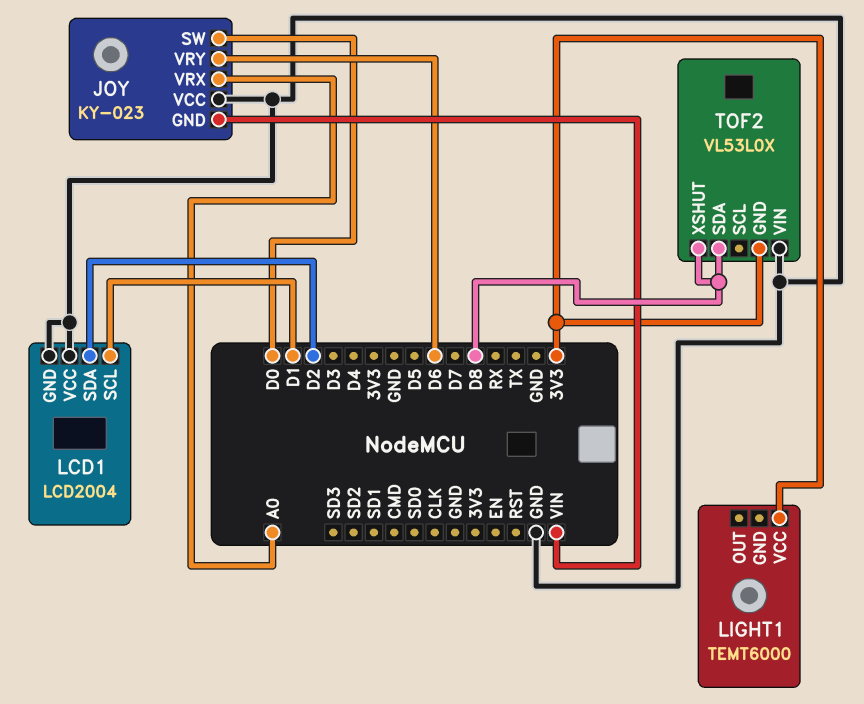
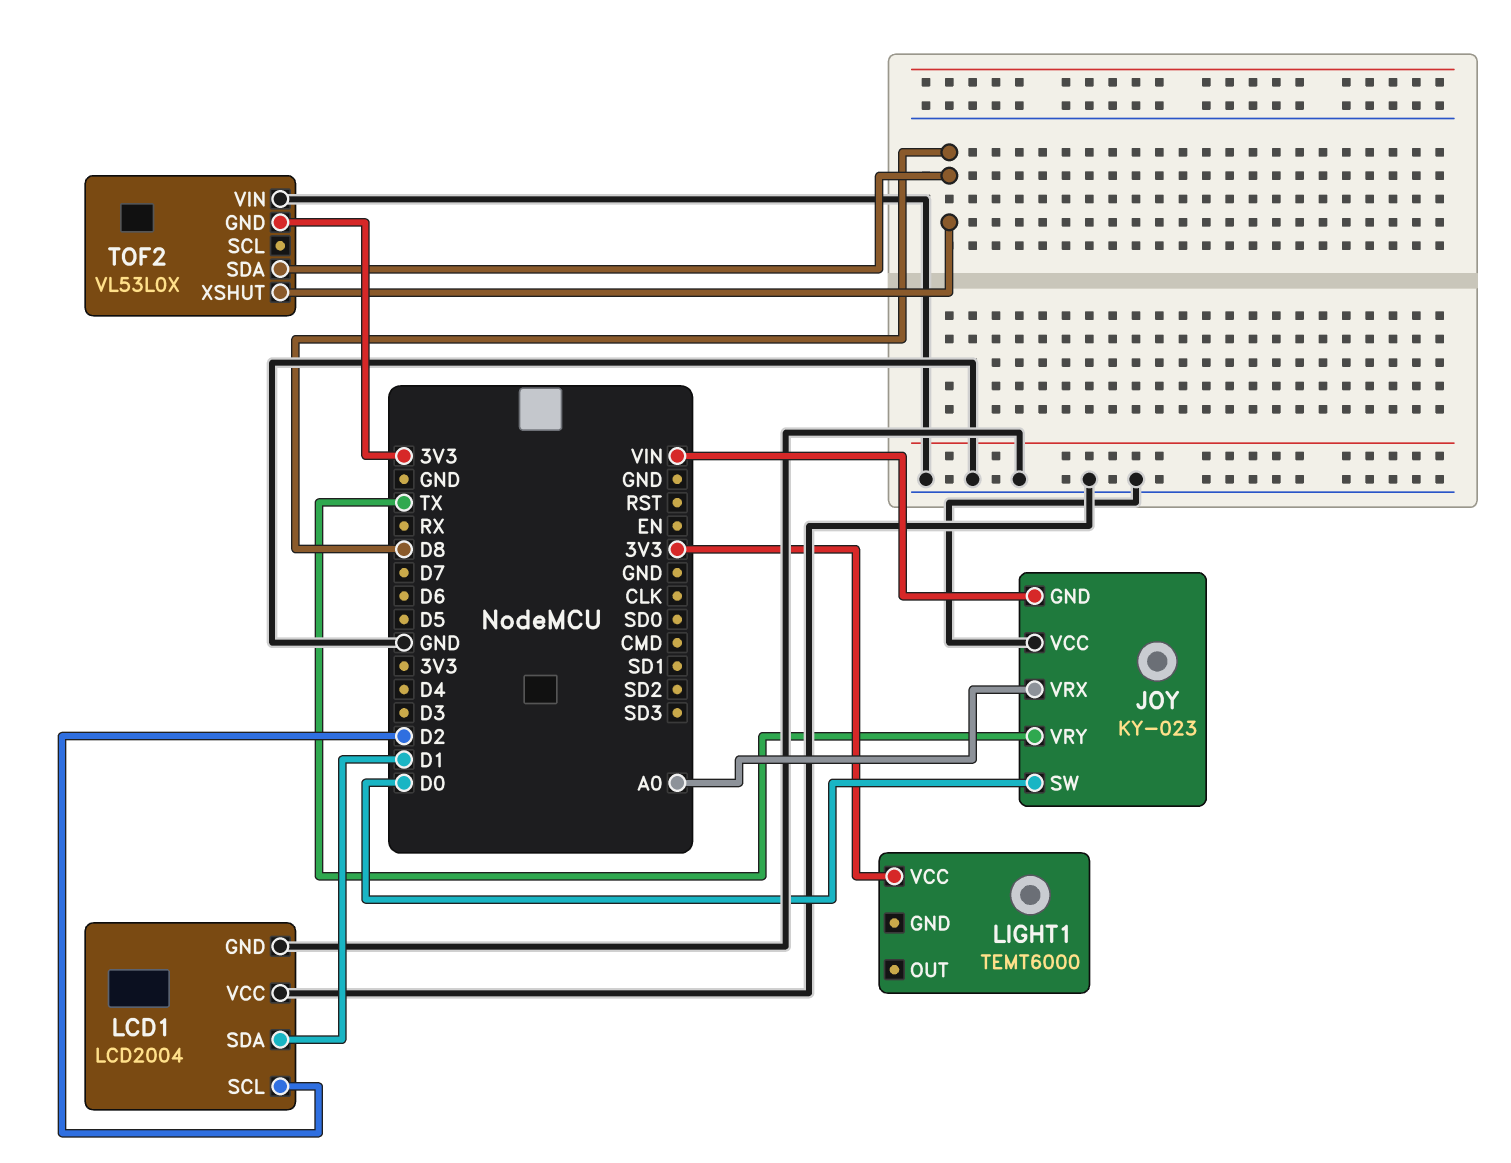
JOY pin VRY: D6 -> TX
LCD1 pin SCL: D1 -> D2
LCD1 pin SDA: D2 -> D1

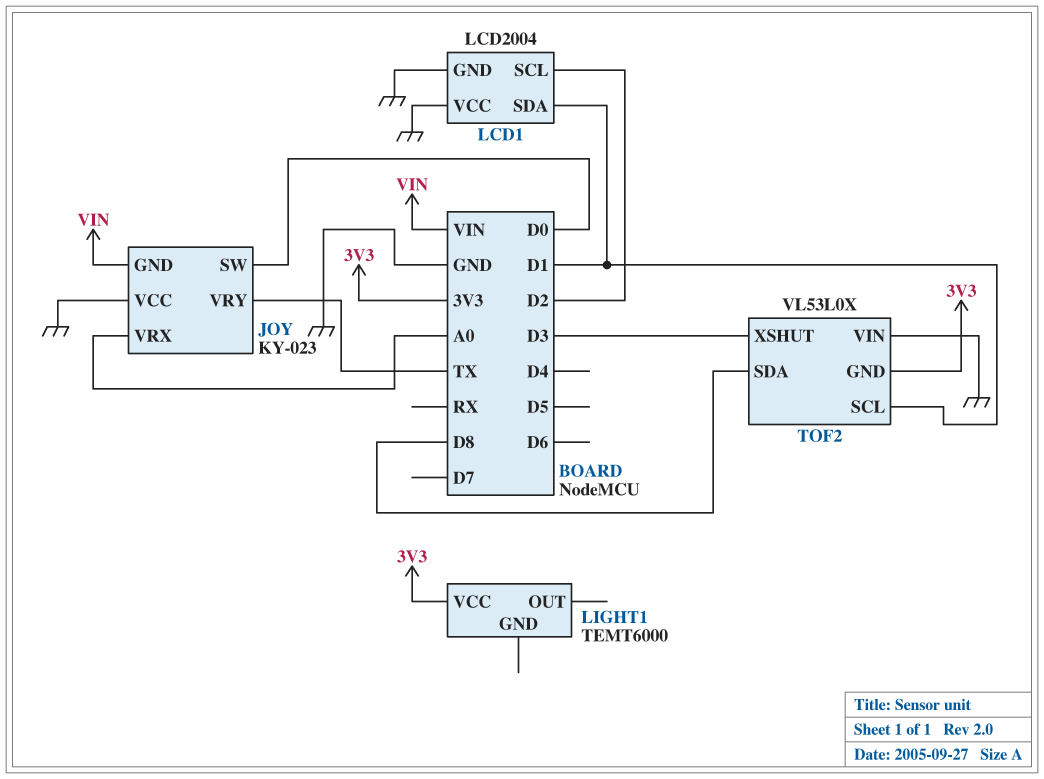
TOF2 pin SCL: none -> D1
TOF2 pin XSHUT: D8 -> D3

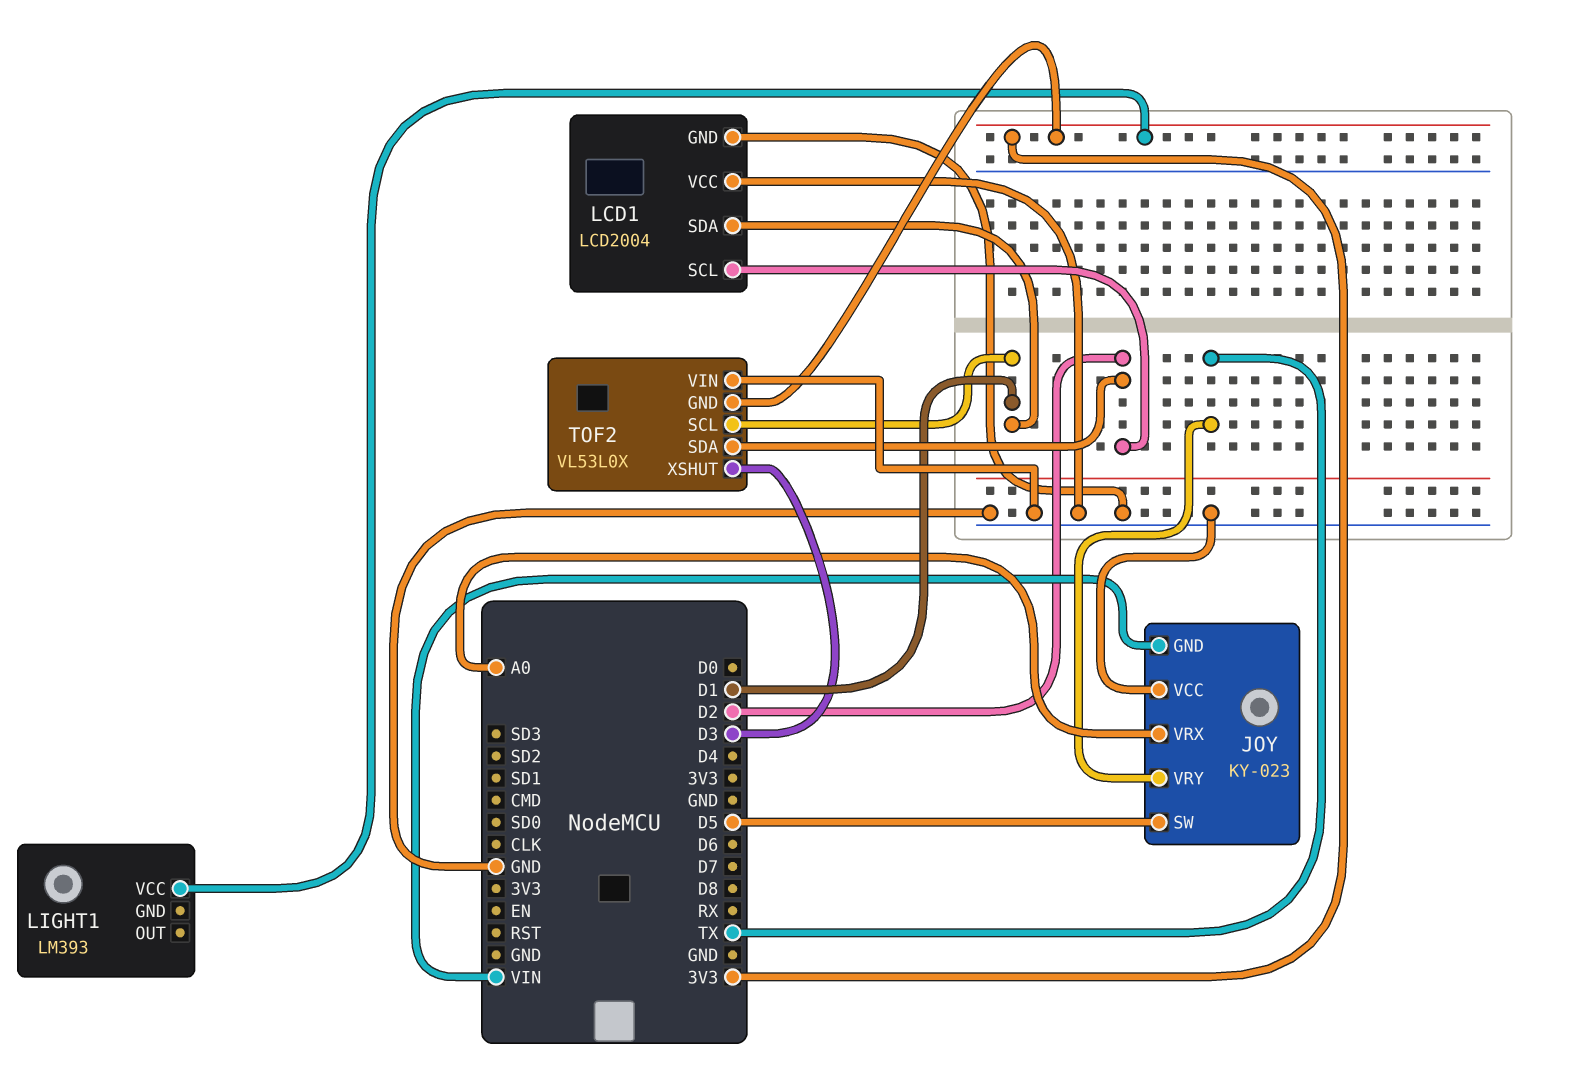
JOY pin SW: D0 -> D5
LIGHT1: TEMT6000 -> LM393
TOF2 pin SDA: D8 -> D2

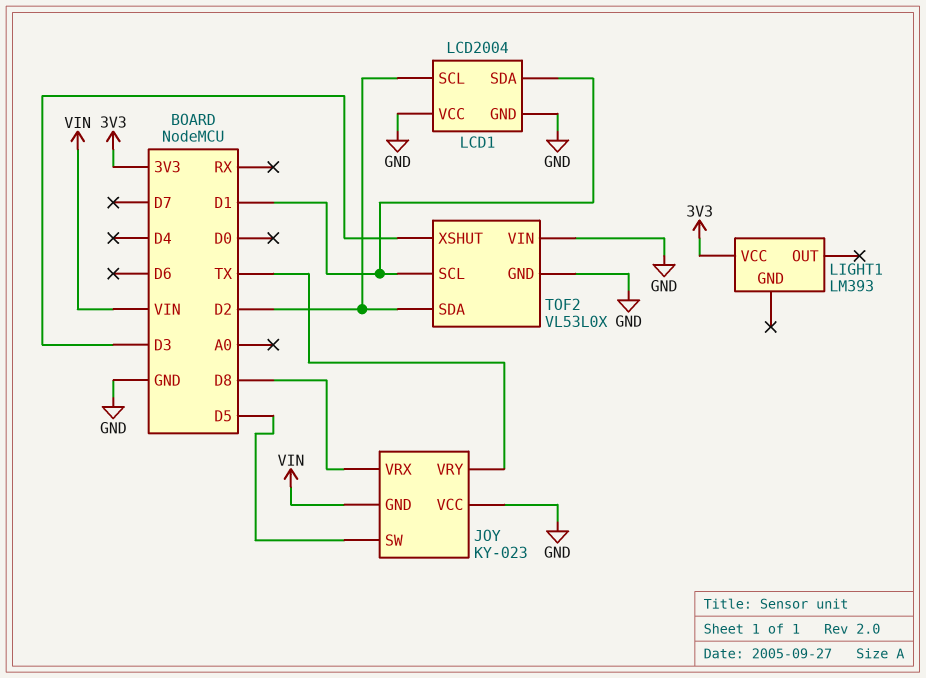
JOY pin VRX: A0 -> D8
TOF2 pin GND: 3V3 -> GND

